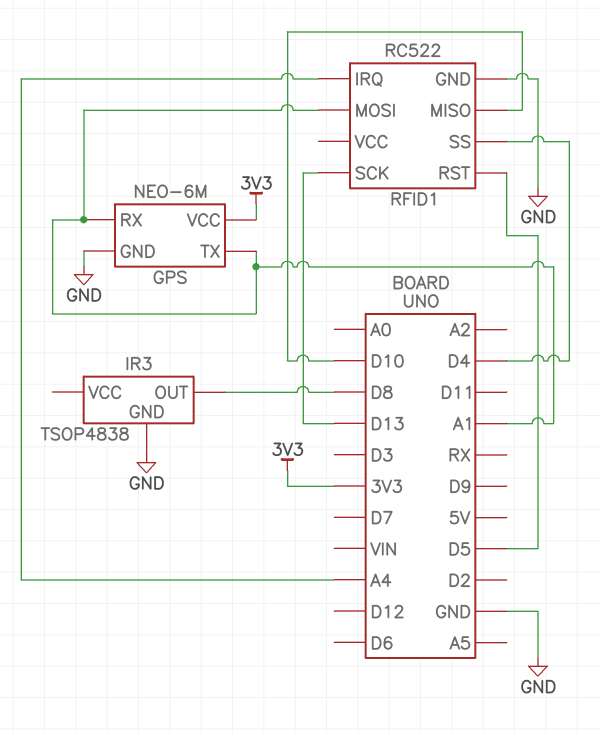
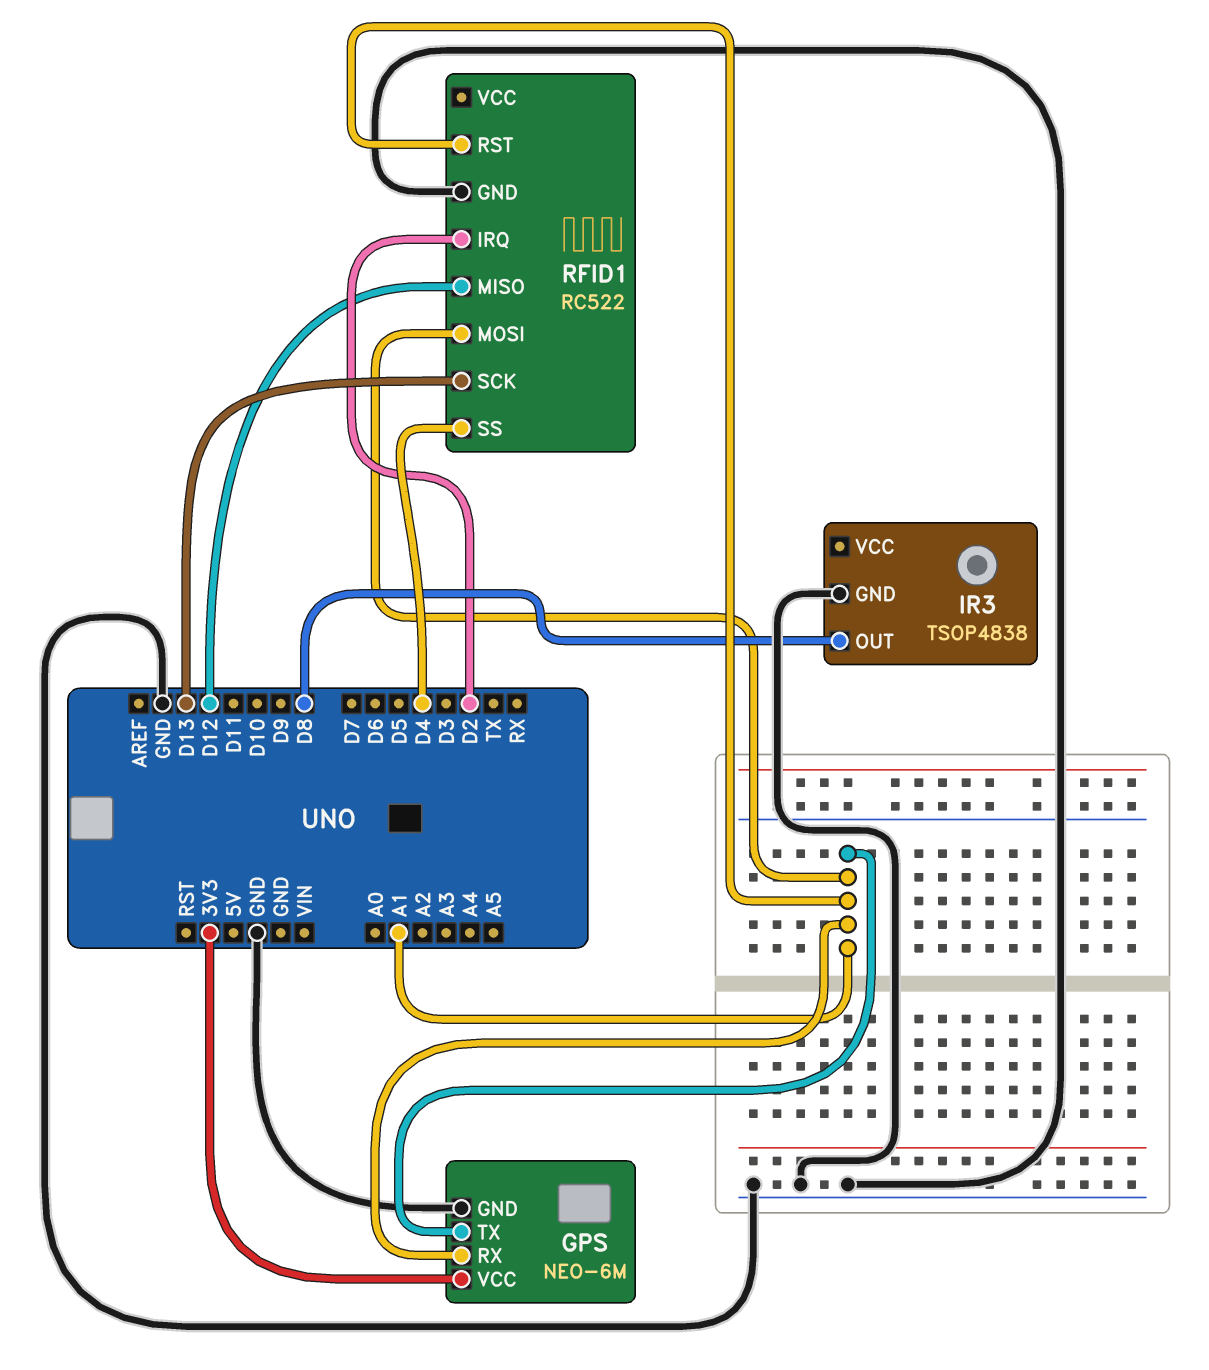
RFID1 pin IRQ: A4 -> D2
RFID1 pin MISO: D10 -> D12
RFID1 pin RST: D5 -> A1

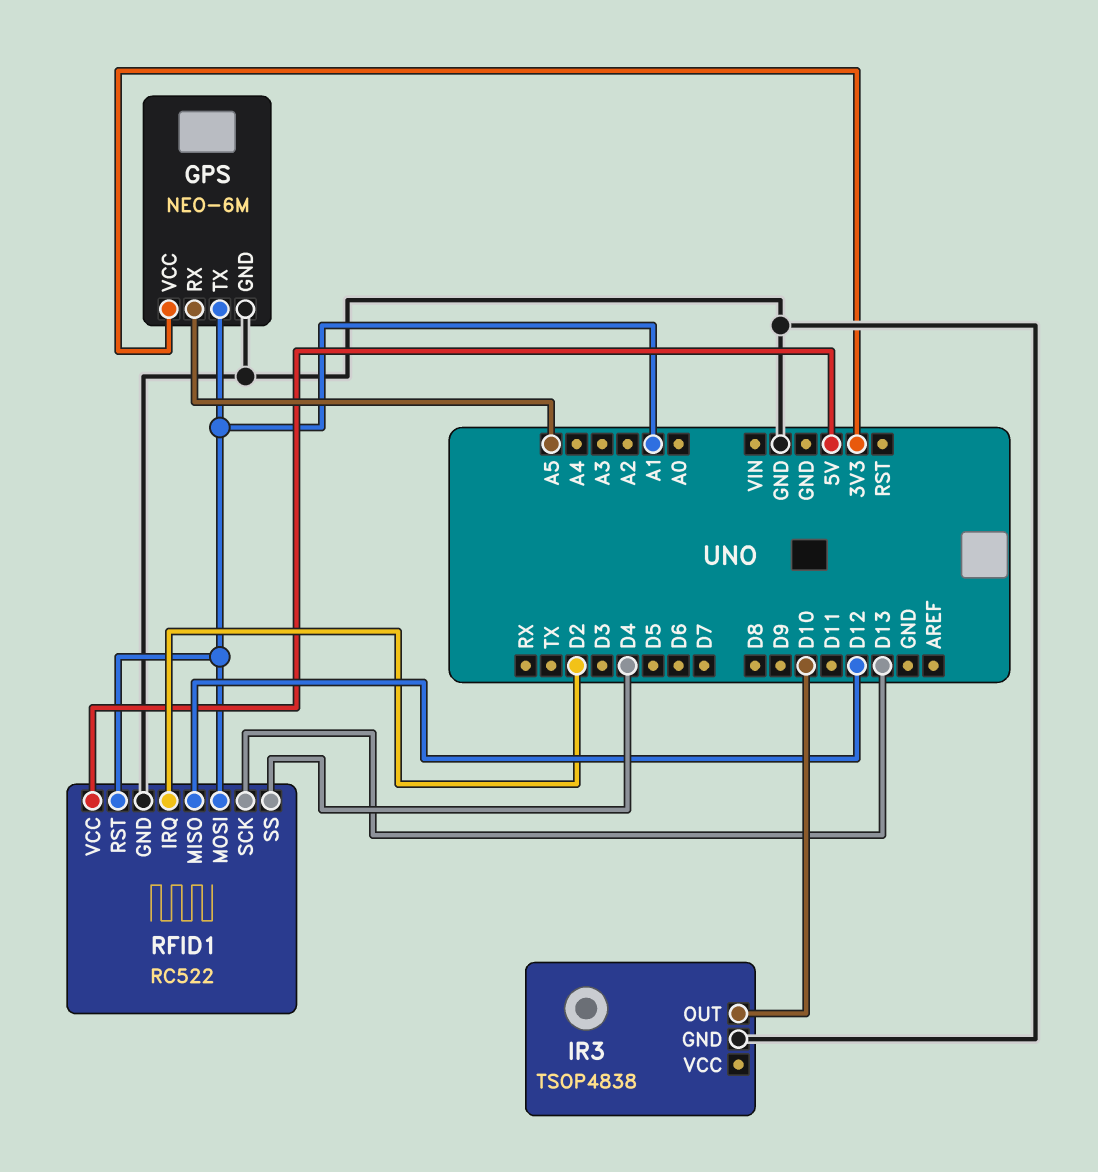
GPS pin RX: A1 -> A5
IR3 pin OUT: D8 -> D10
RFID1 pin VCC: none -> 5V

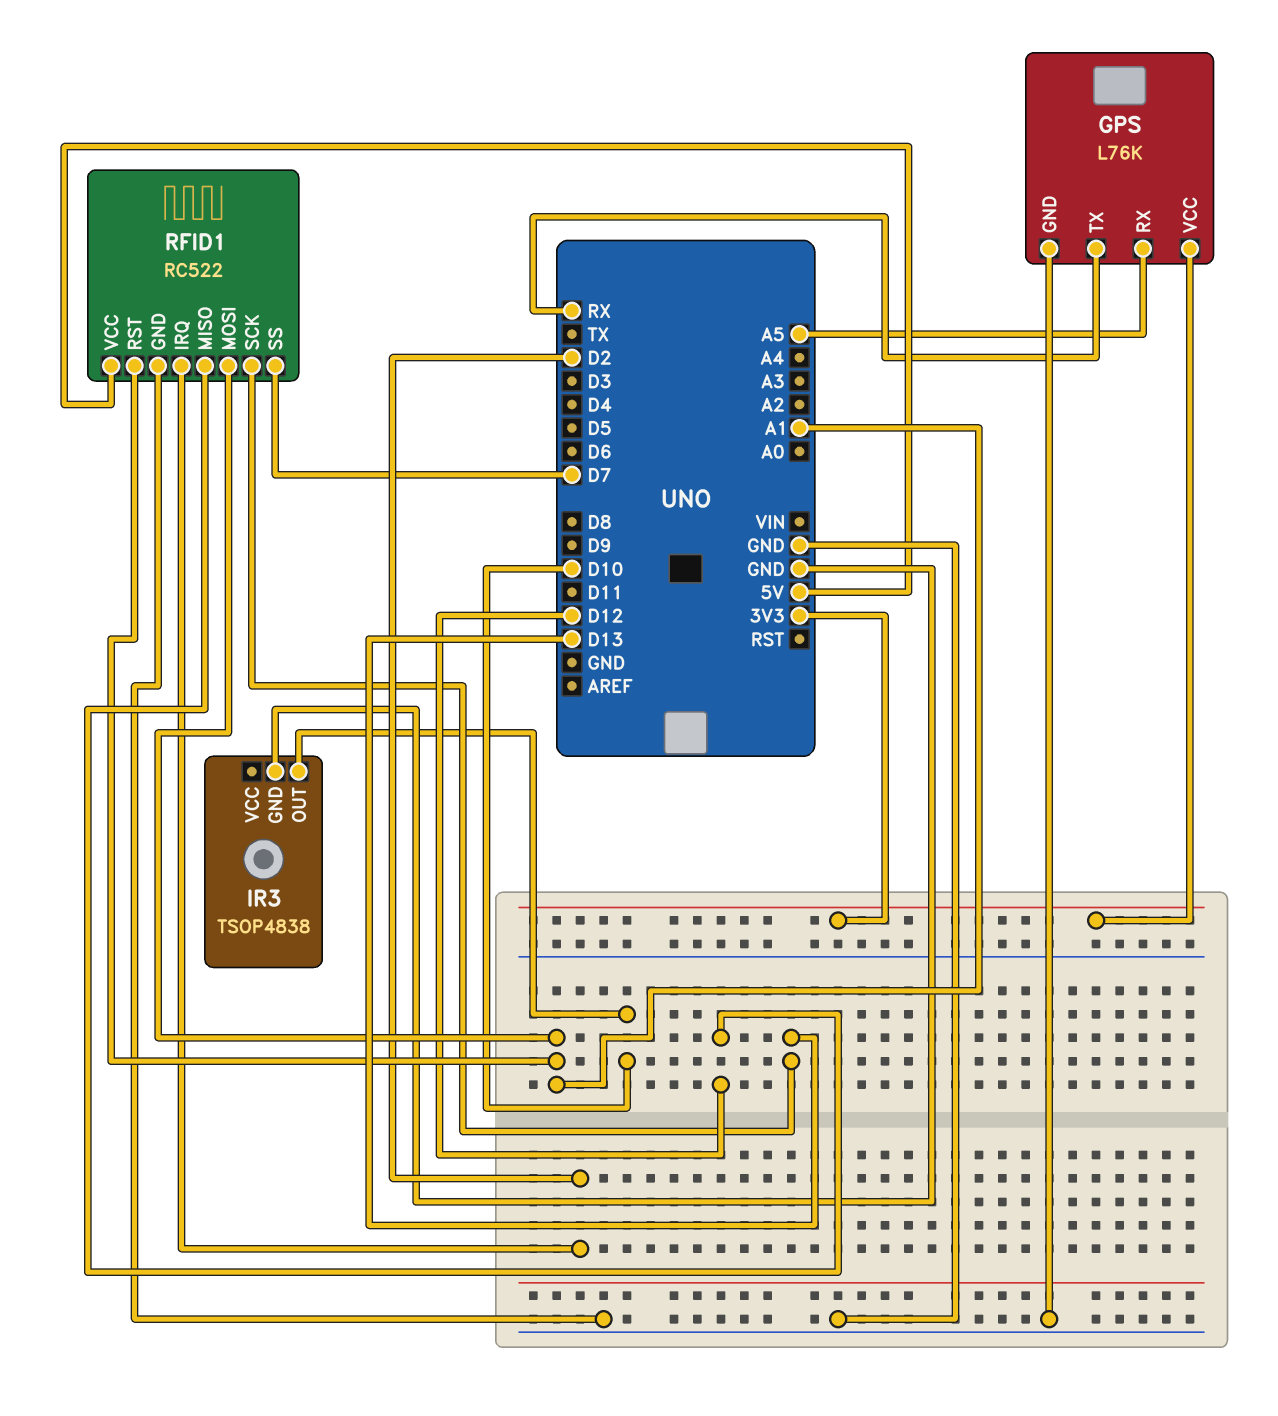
GPS: NEO-6M -> L76K
GPS pin TX: A1 -> RX
RFID1 pin SS: D4 -> D7

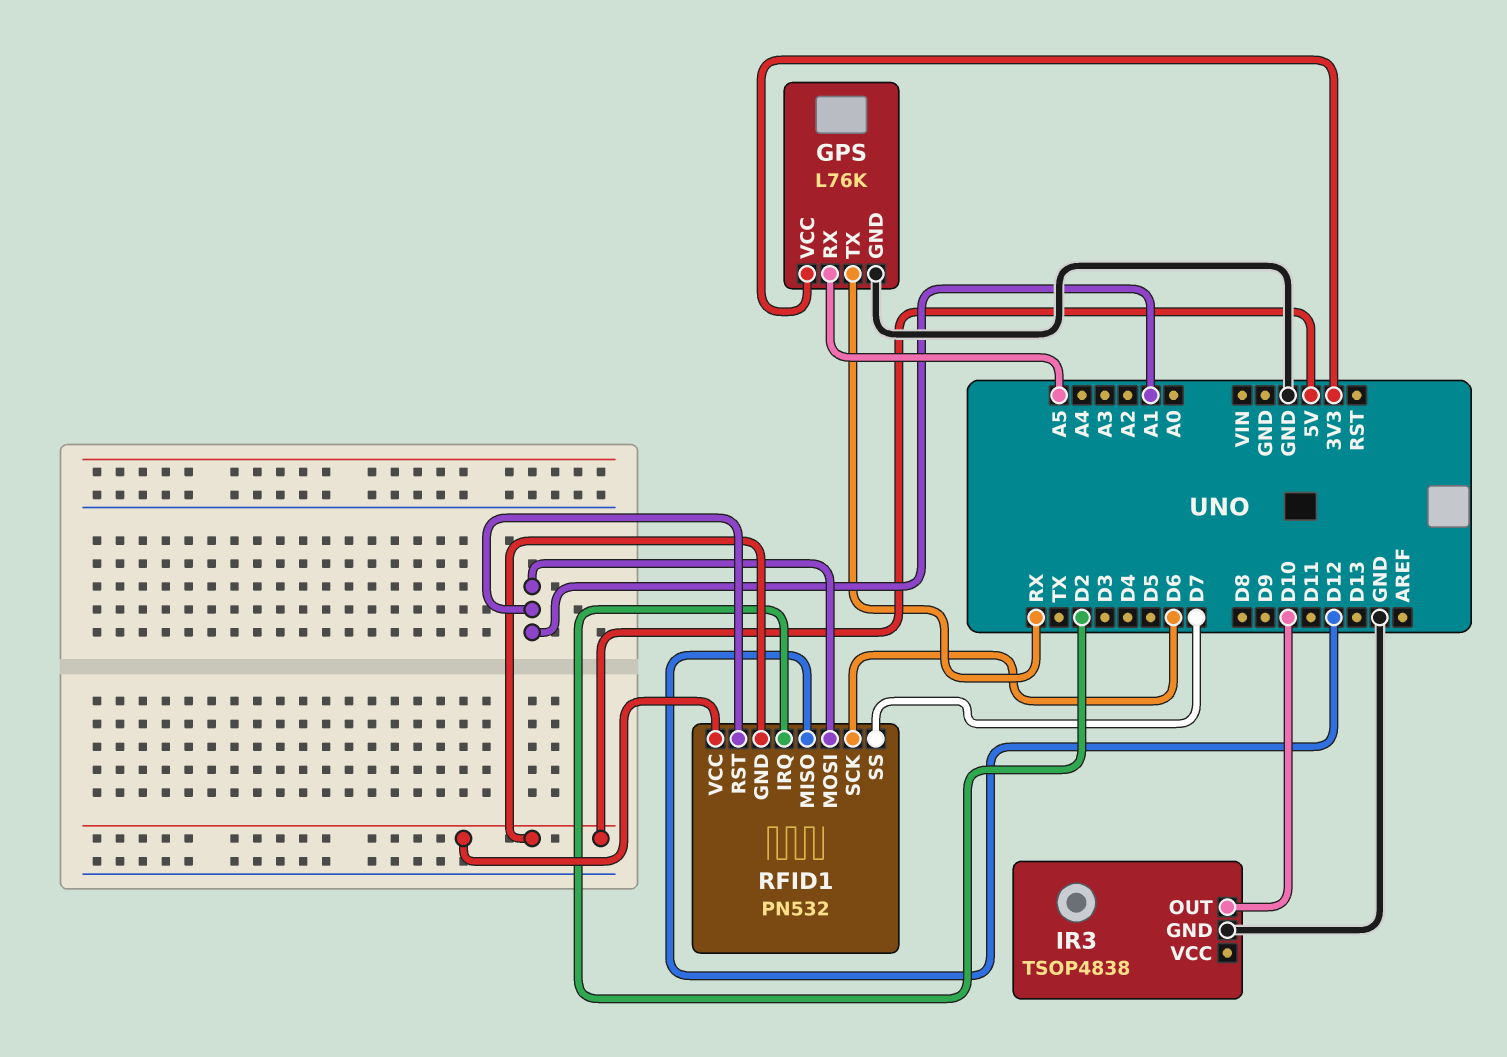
RFID1: RC522 -> PN532
RFID1 pin GND: GND -> 5V
RFID1 pin SCK: D13 -> D6

